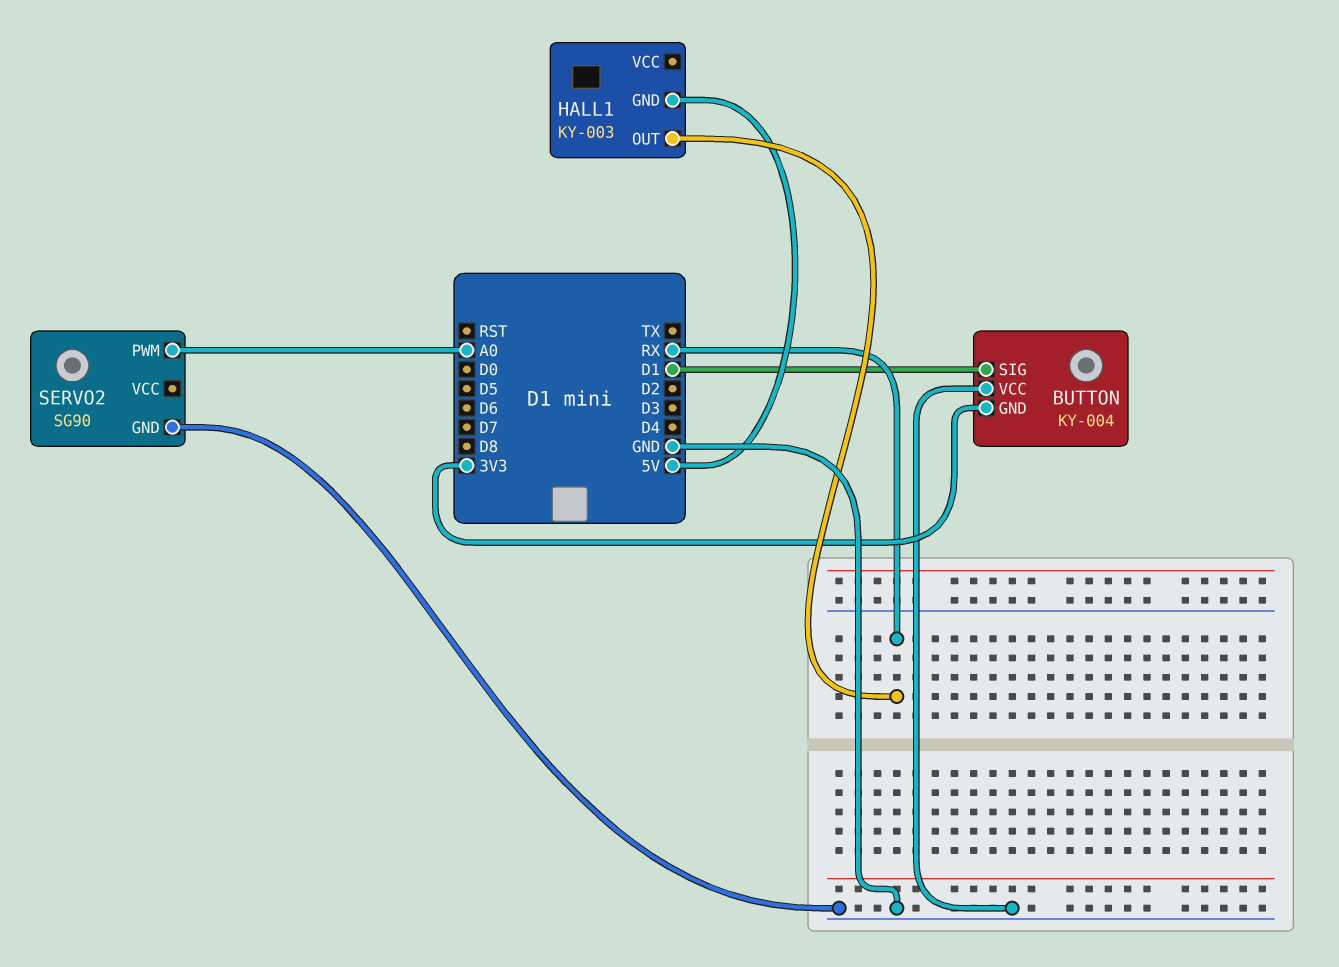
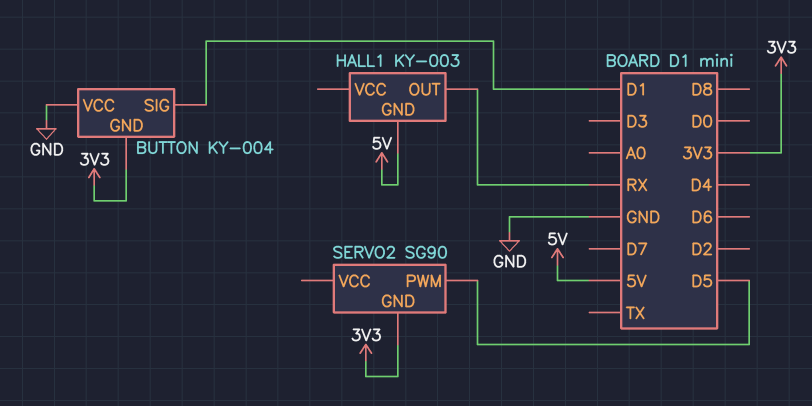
SERVO2 pin GND: GND -> 3V3
SERVO2 pin PWM: A0 -> D5

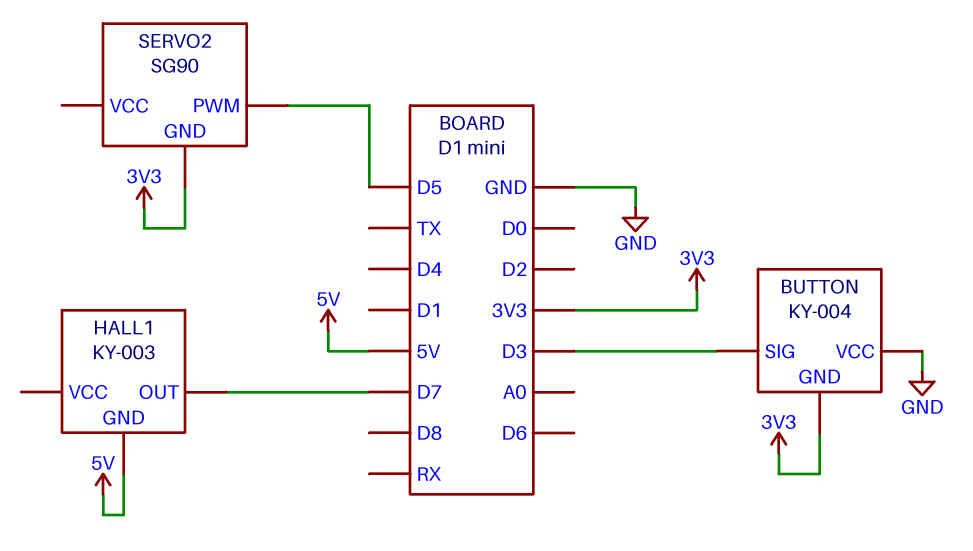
BUTTON pin SIG: D1 -> D3
HALL1 pin OUT: RX -> D7

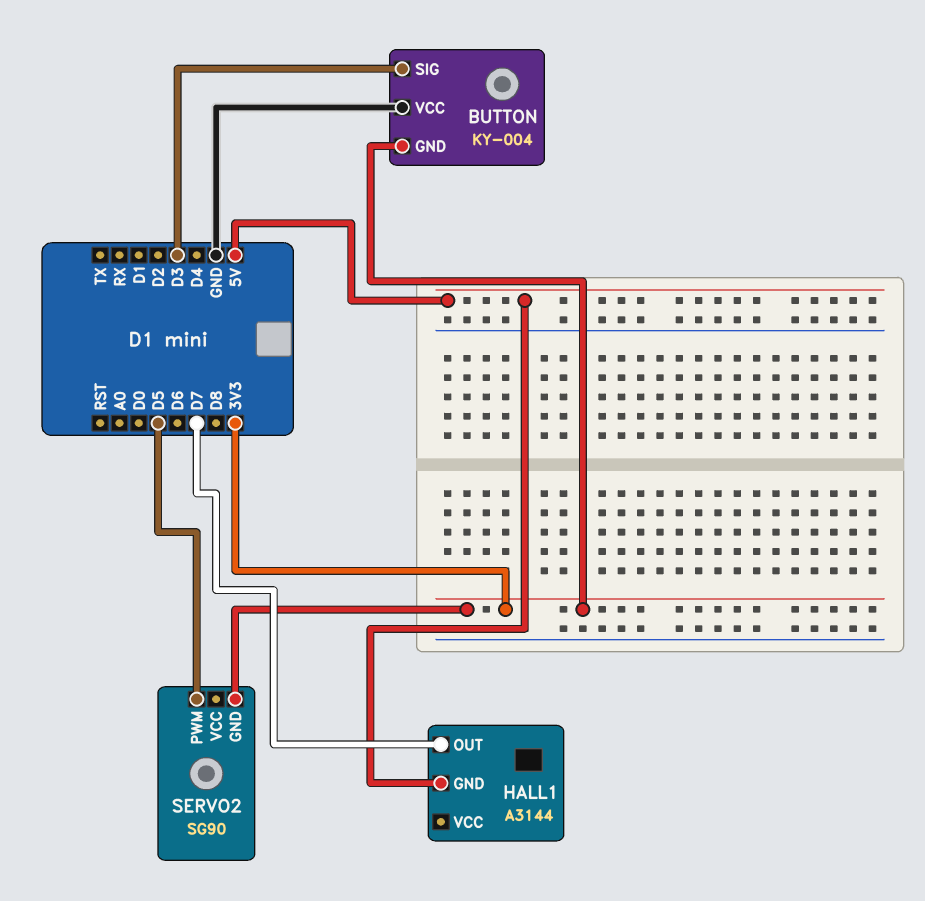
HALL1: KY-003 -> A3144

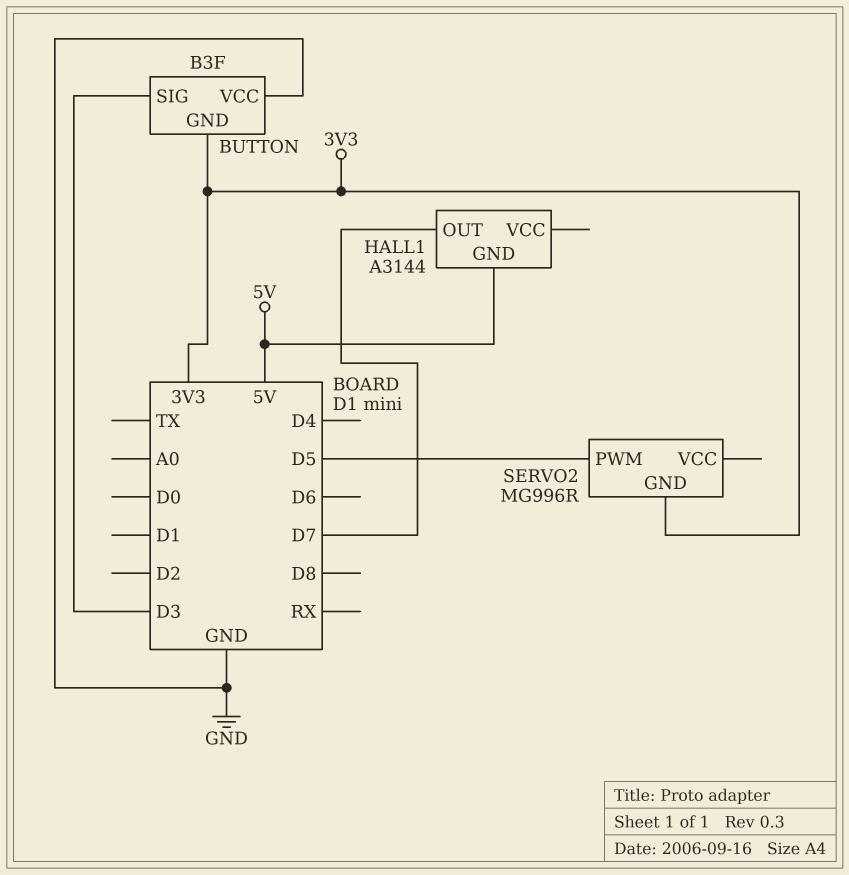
BUTTON: KY-004 -> B3F
SERVO2: SG90 -> MG996R

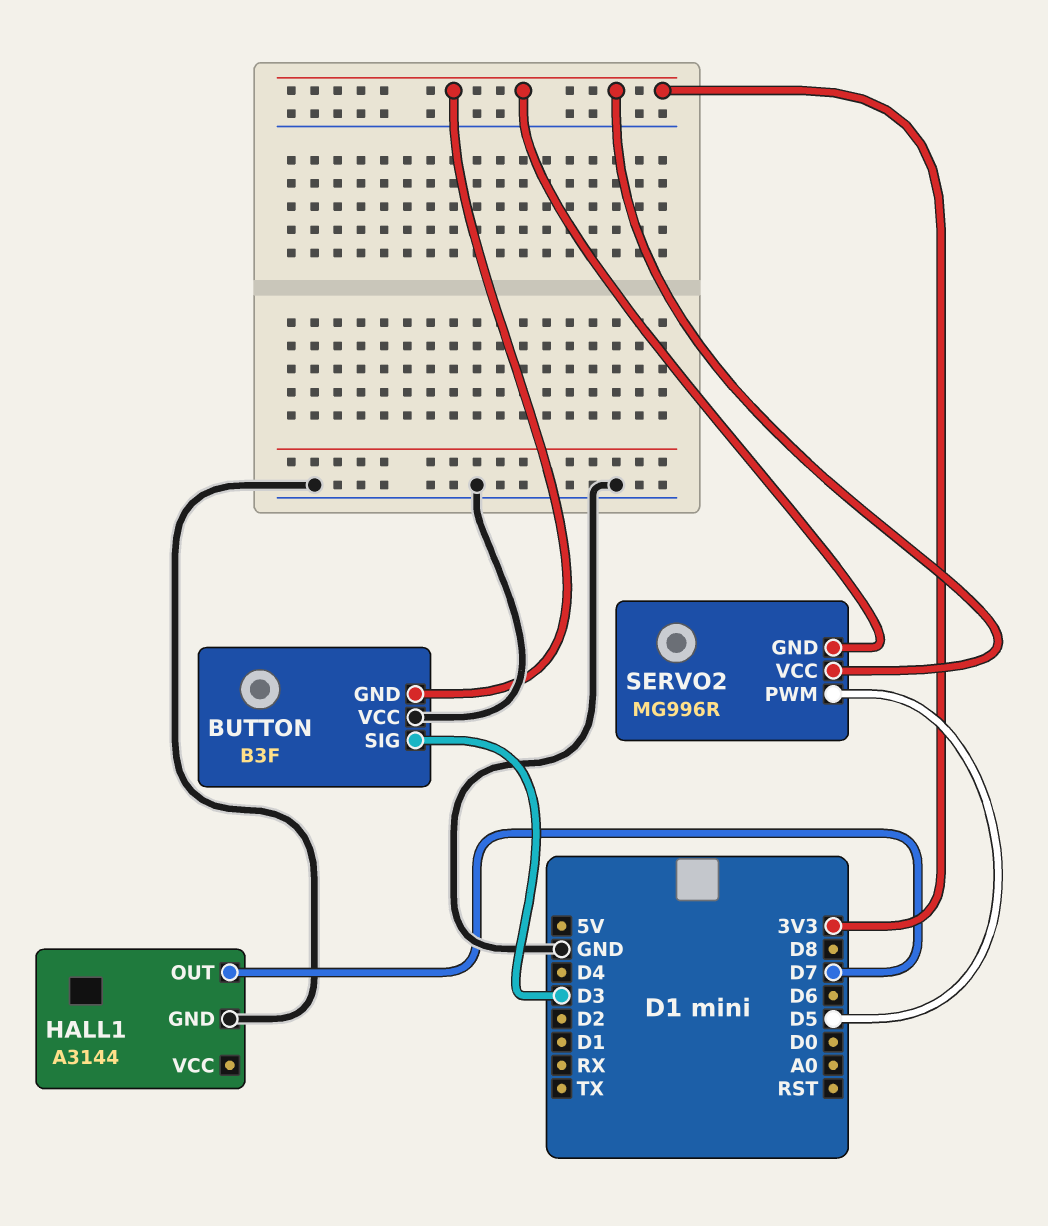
HALL1 pin GND: 5V -> GND
SERVO2 pin VCC: none -> 3V3

